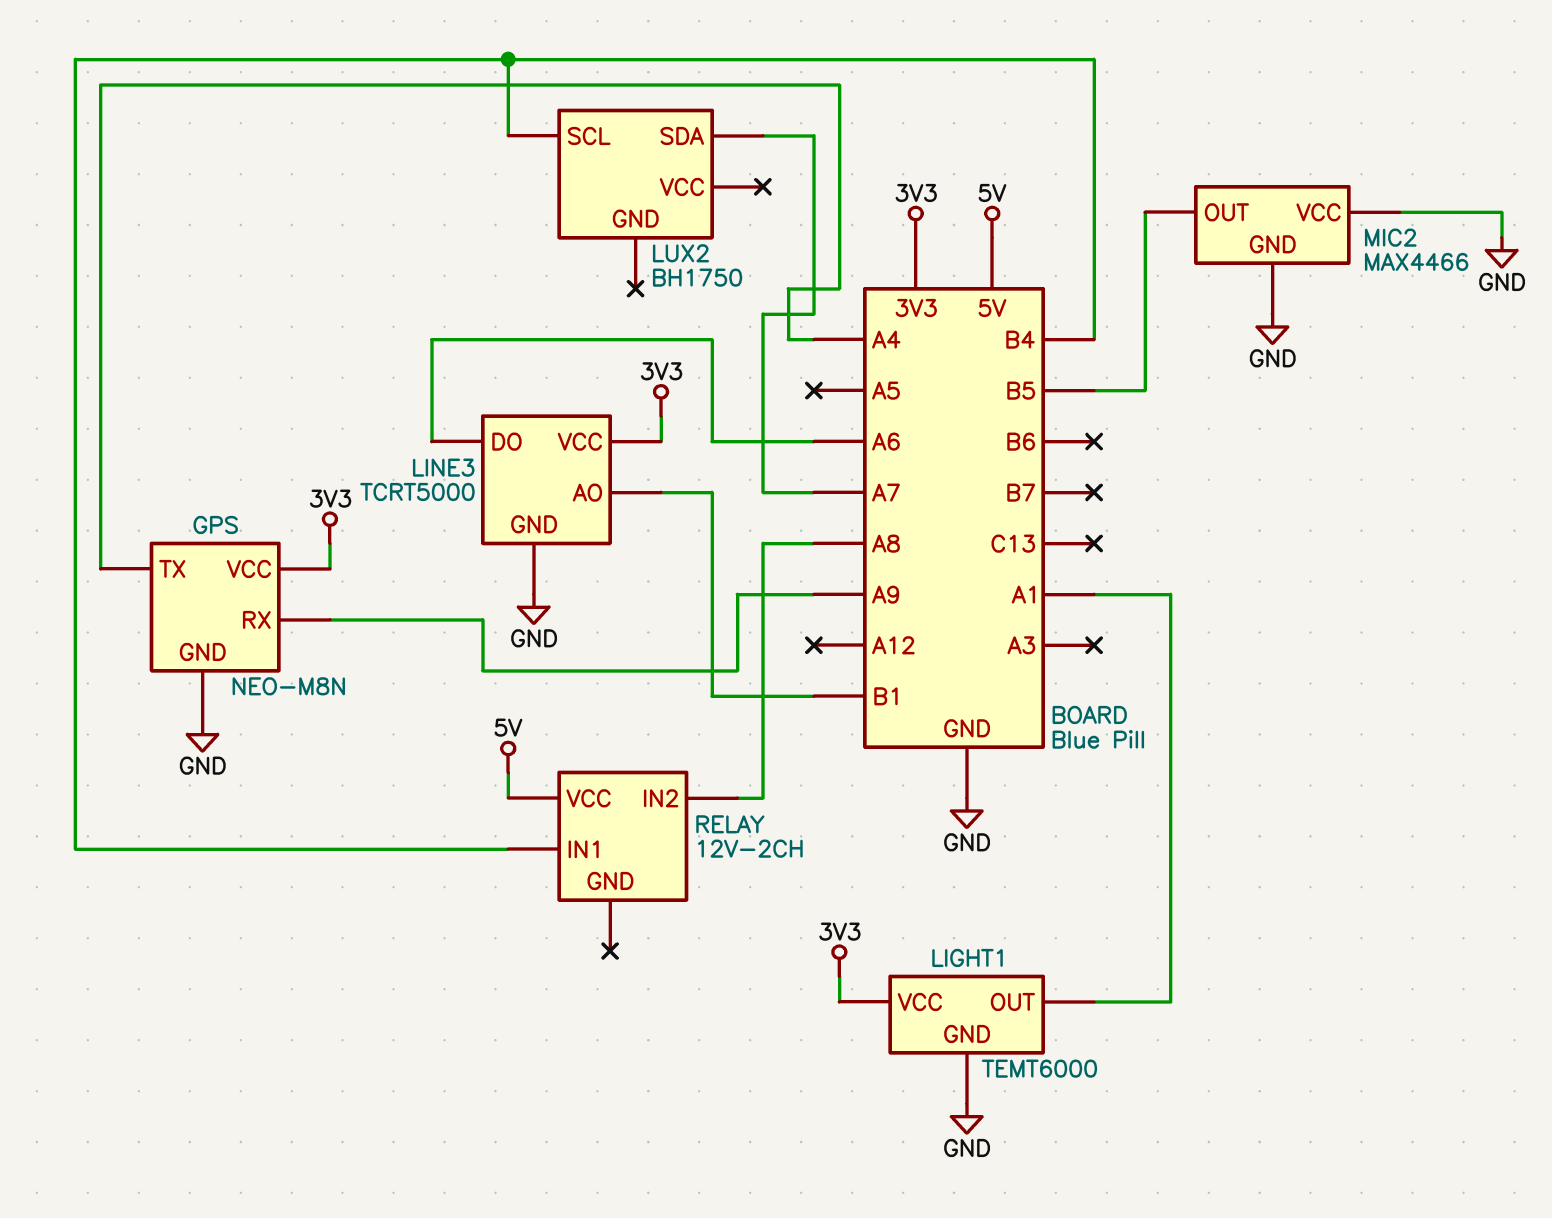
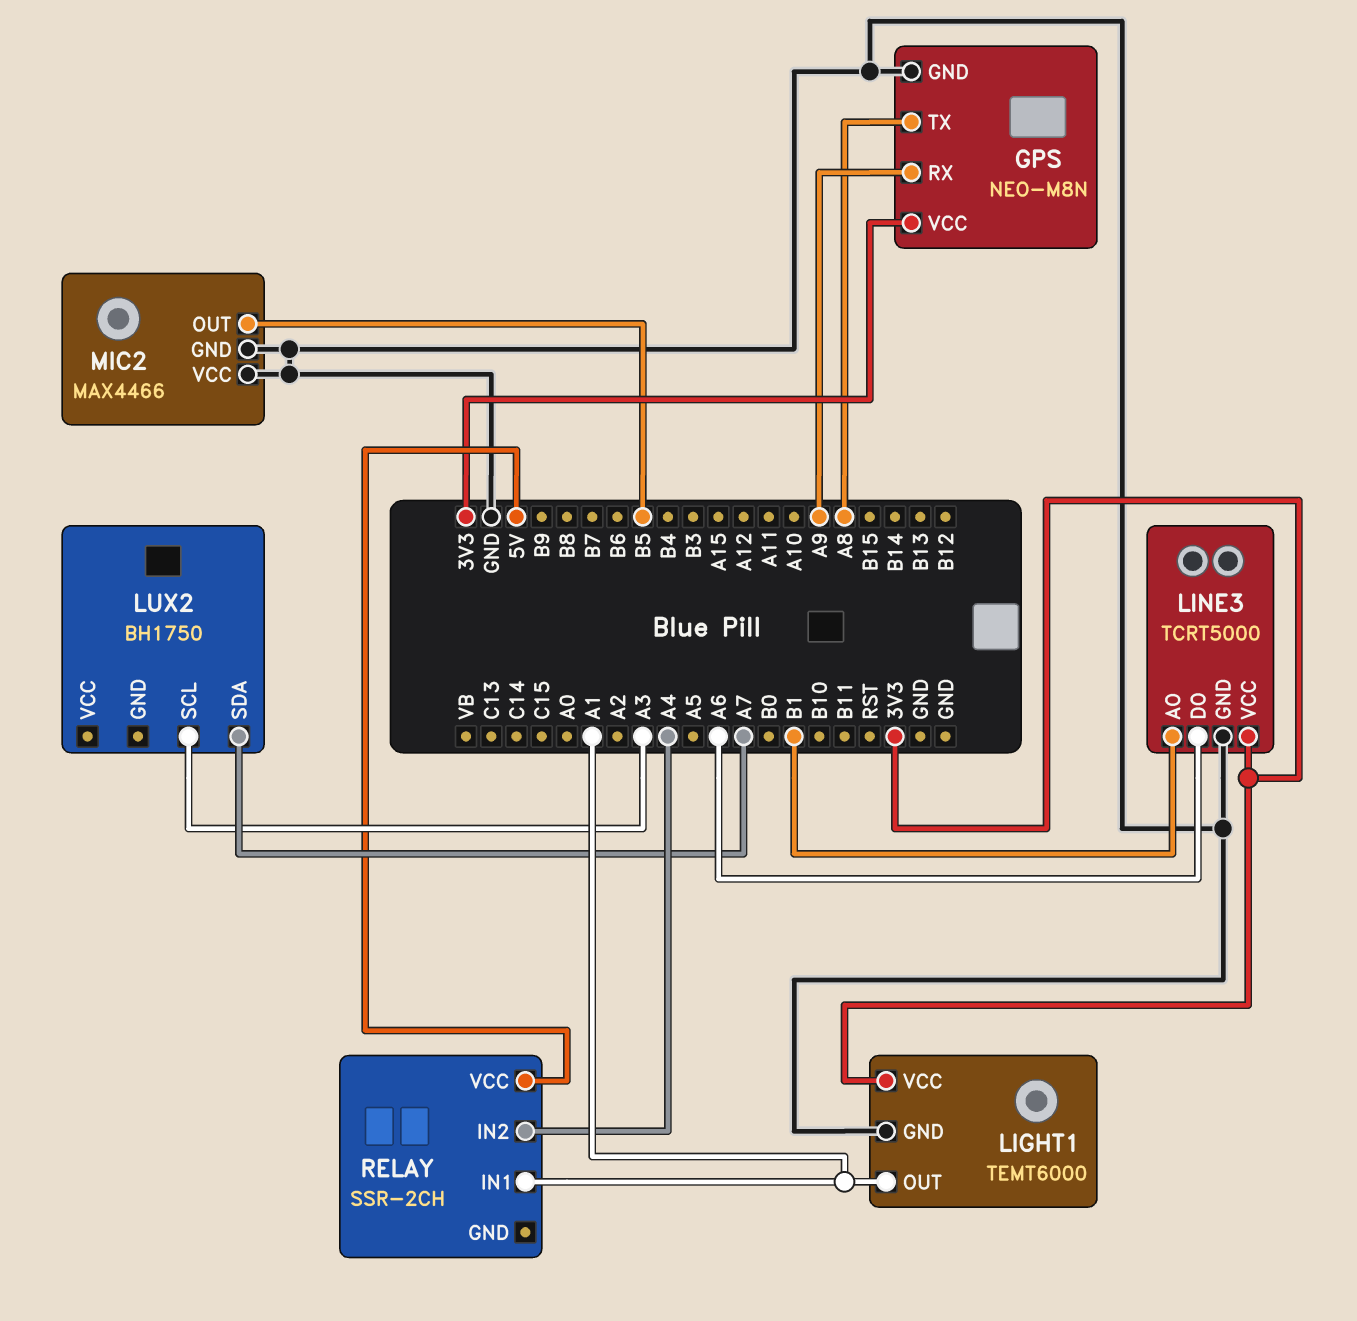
GPS pin TX: A4 -> A8
LUX2 pin SCL: B4 -> A3
RELAY: 12V-2CH -> SSR-2CH
RELAY pin IN1: B4 -> A1
RELAY pin IN2: A8 -> A4

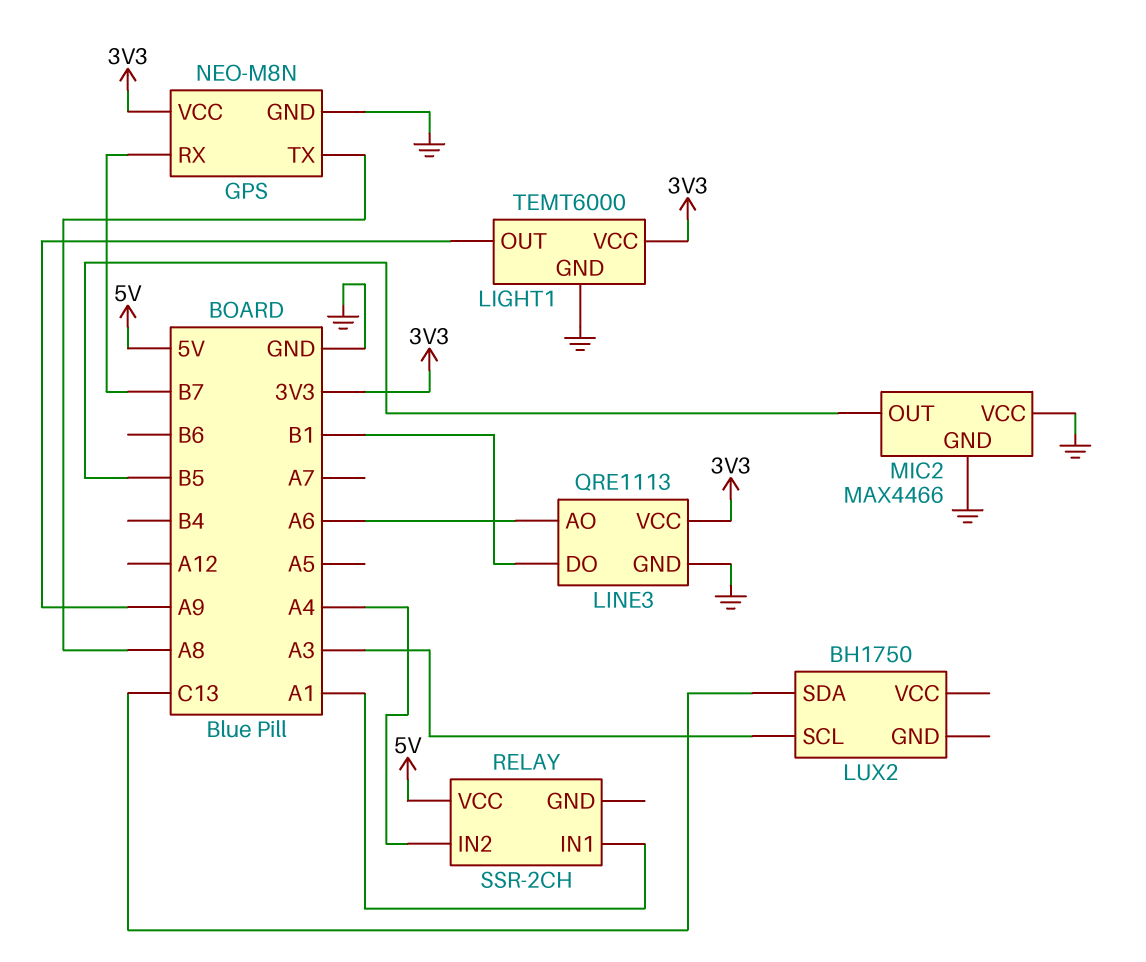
GPS pin RX: A9 -> B7
LIGHT1 pin OUT: A1 -> A9
LINE3: TCRT5000 -> QRE1113
LINE3 pin AO: B1 -> A6
LINE3 pin DO: A6 -> B1
LUX2 pin SDA: A7 -> C13

